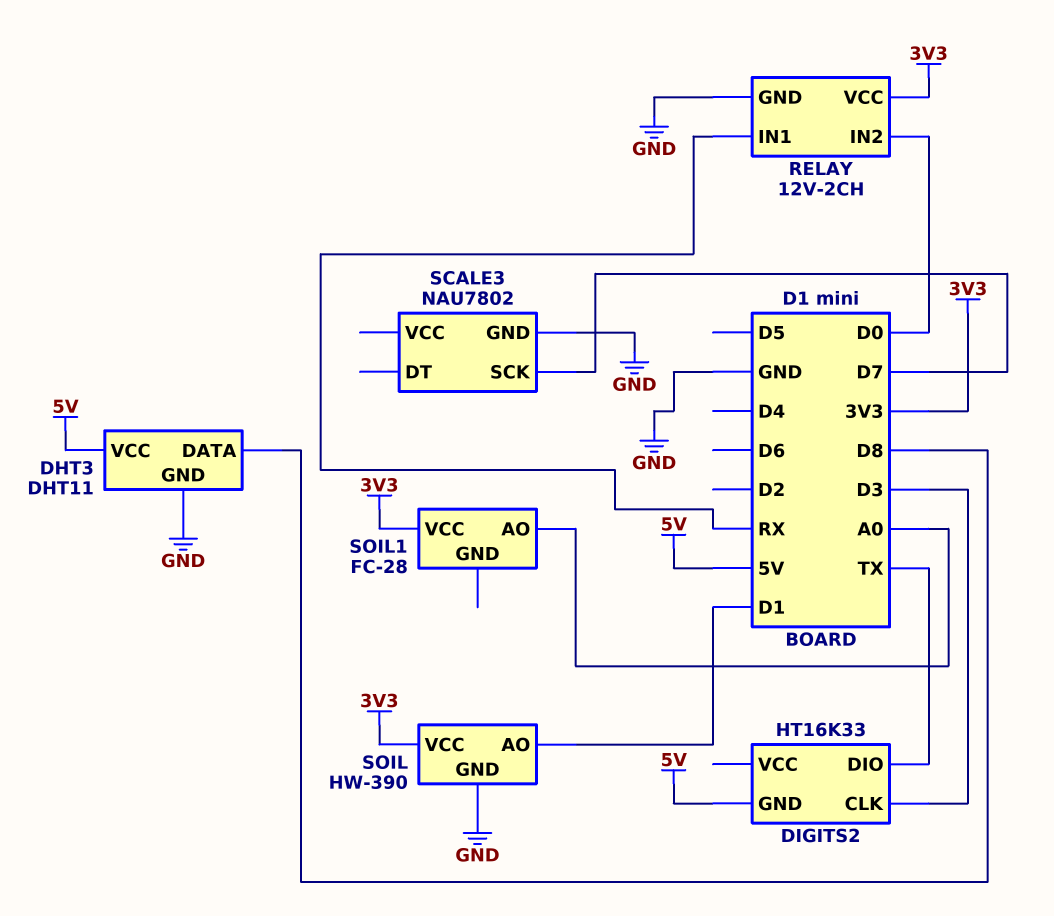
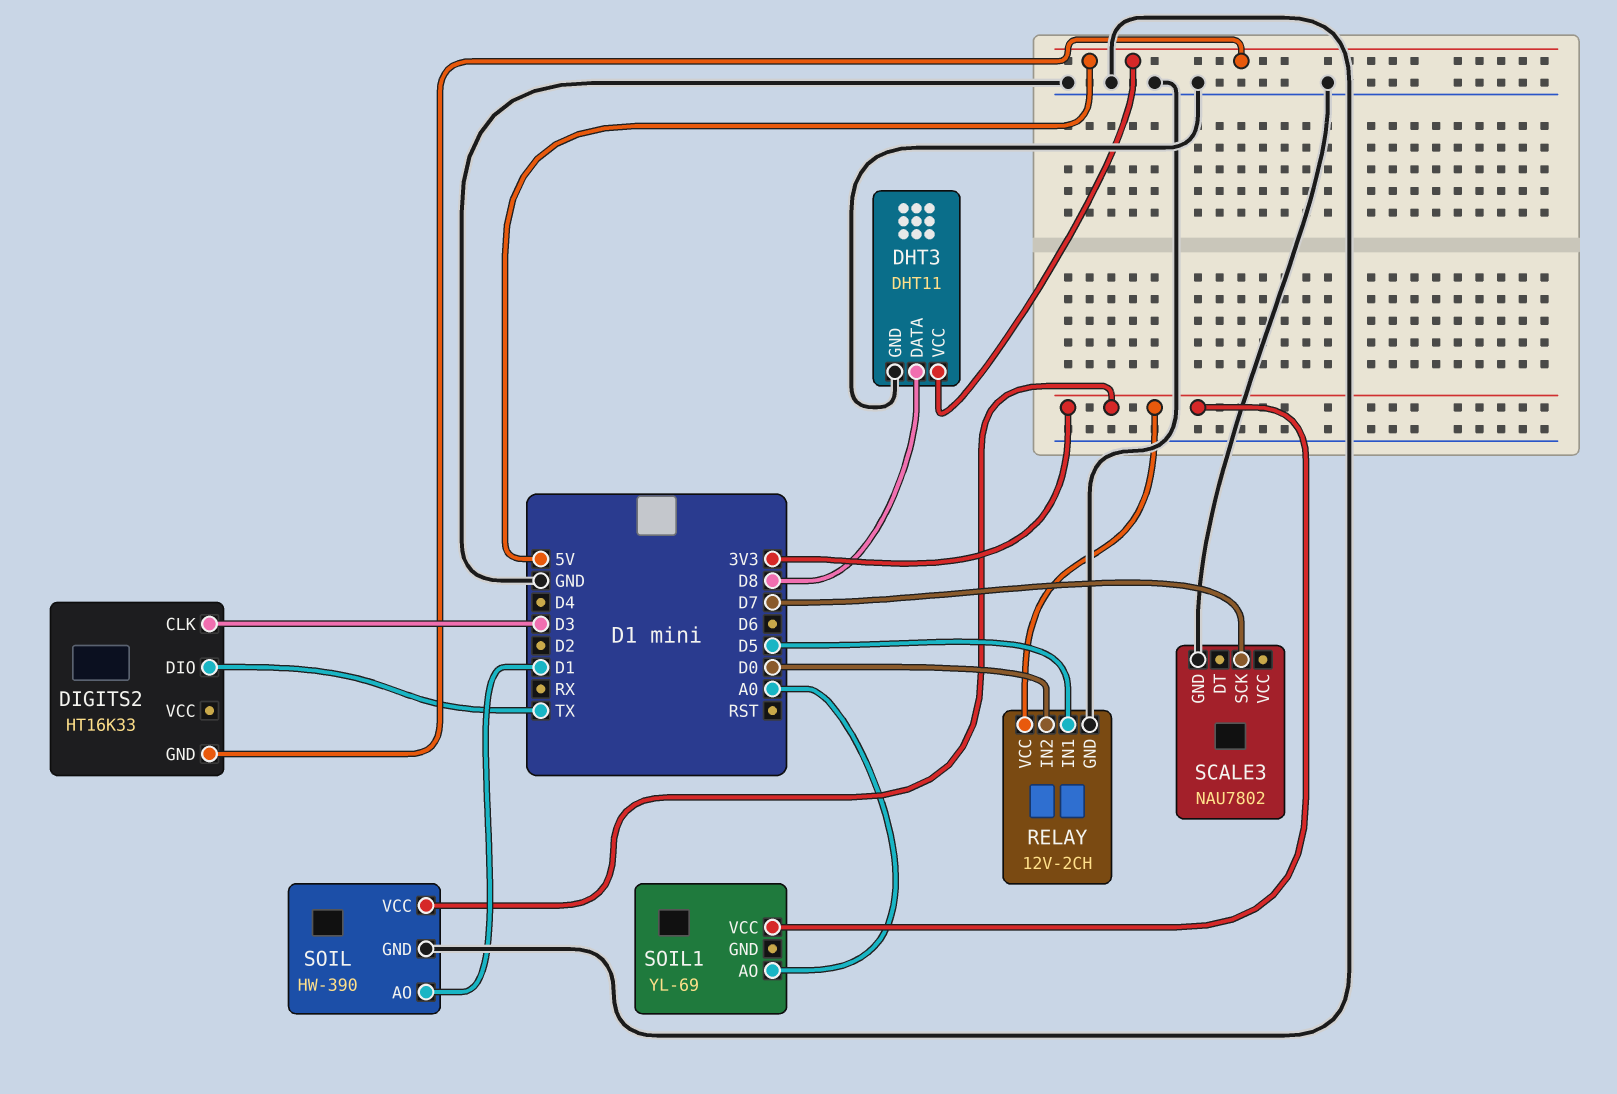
RELAY pin IN1: RX -> D5
SOIL1: FC-28 -> YL-69

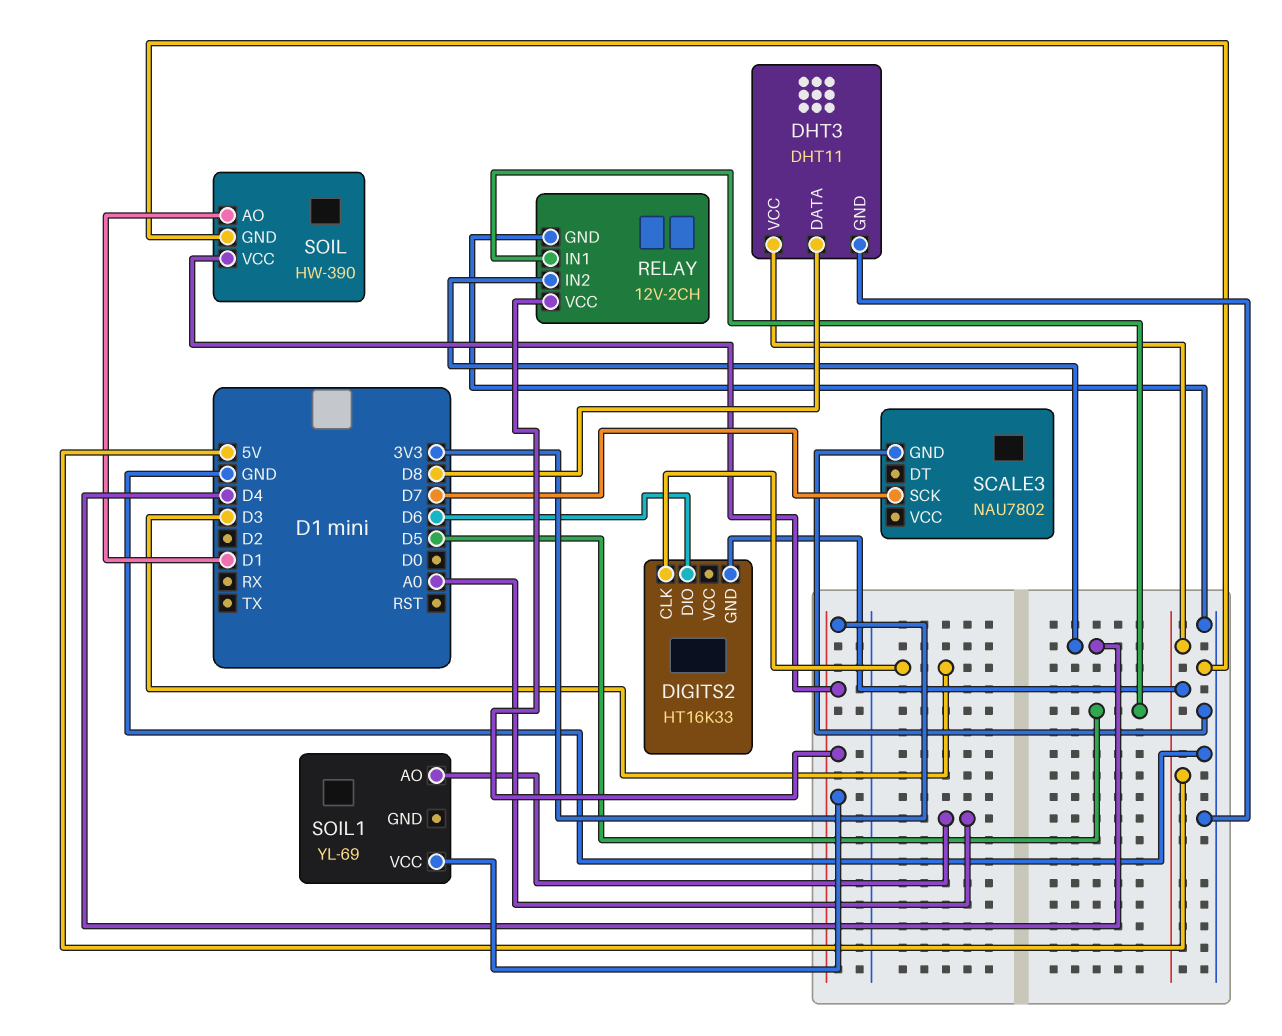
DIGITS2 pin DIO: TX -> D6
RELAY pin IN2: D0 -> D4

